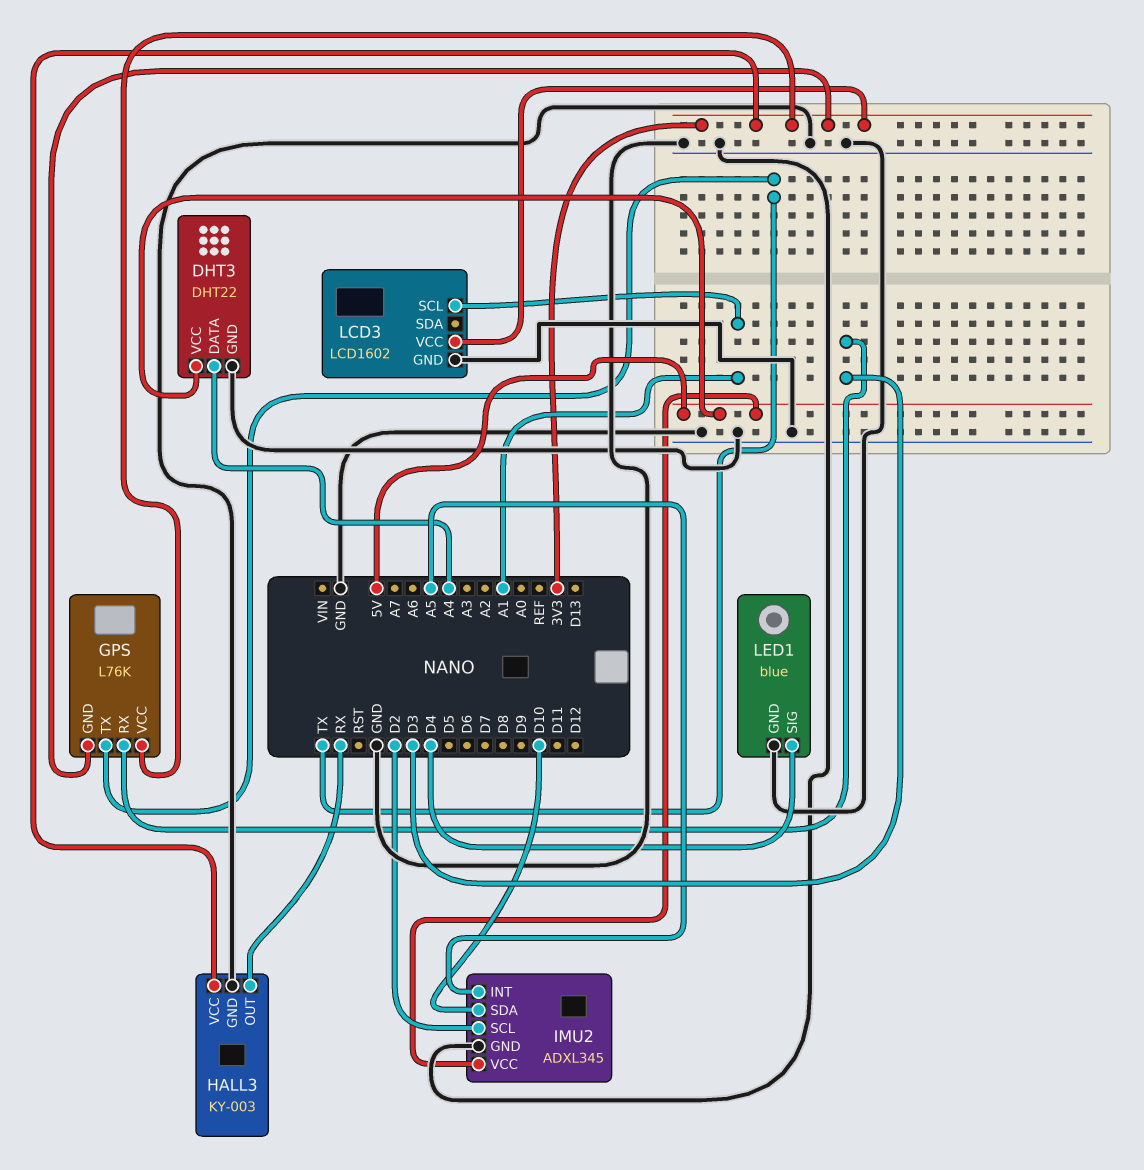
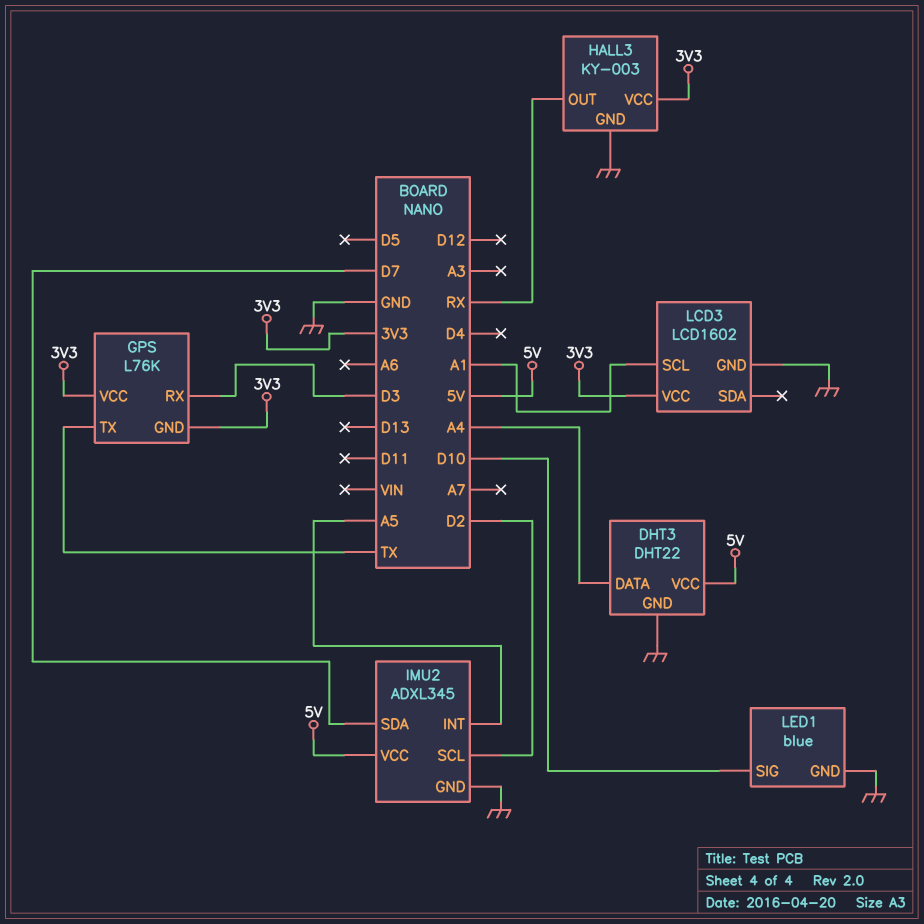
IMU2 pin SDA: D10 -> D7
LED1 pin SIG: D4 -> D10

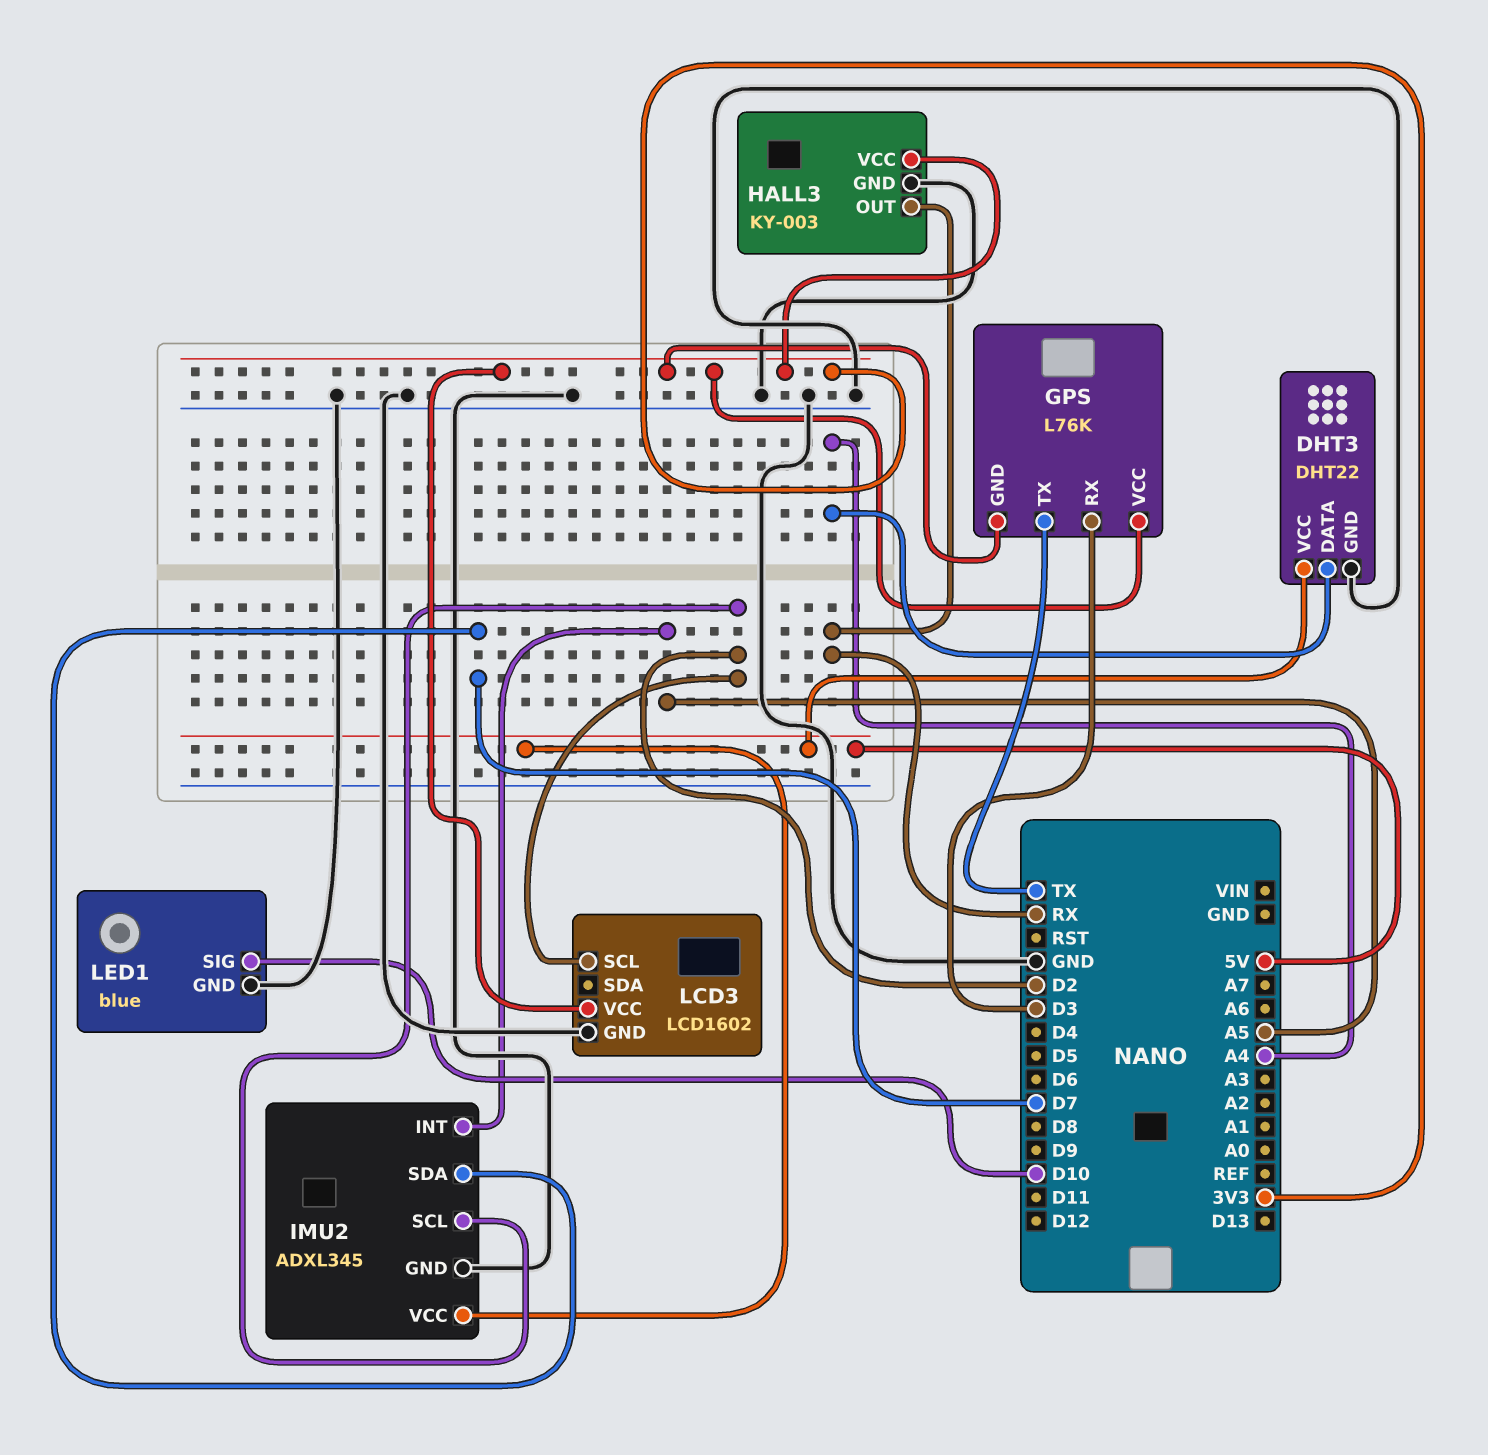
LCD3 pin SCL: A1 -> D2

